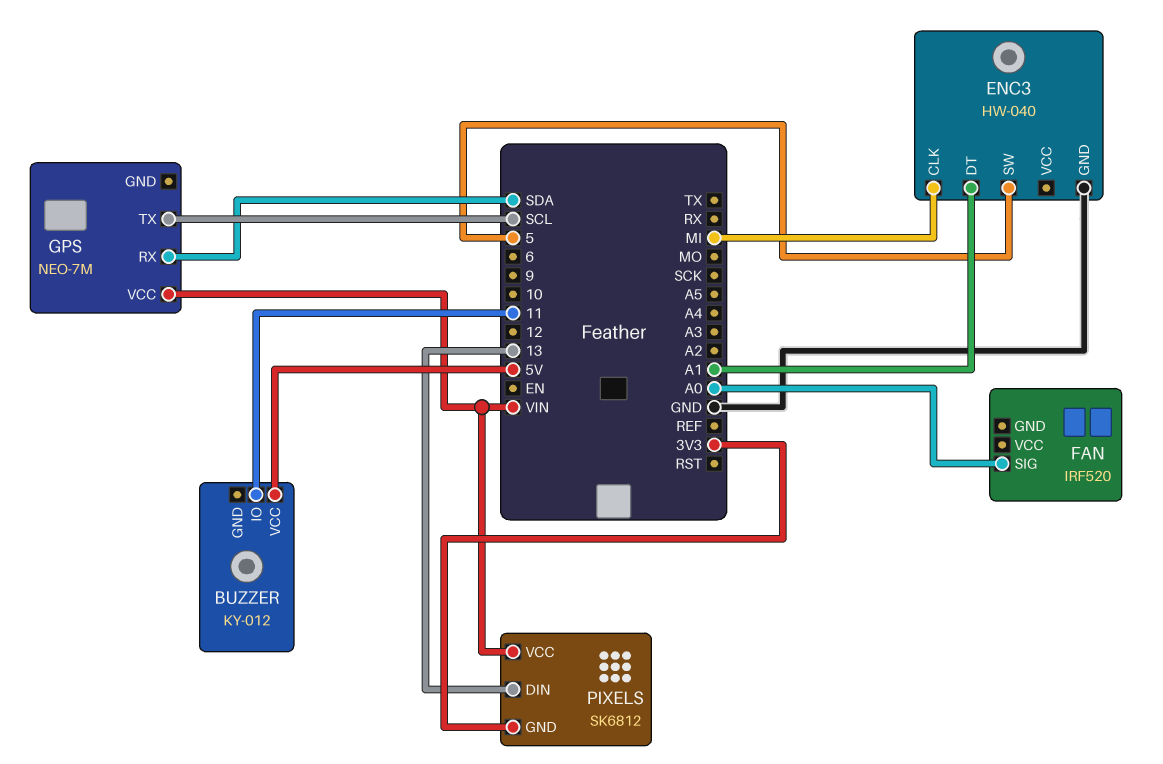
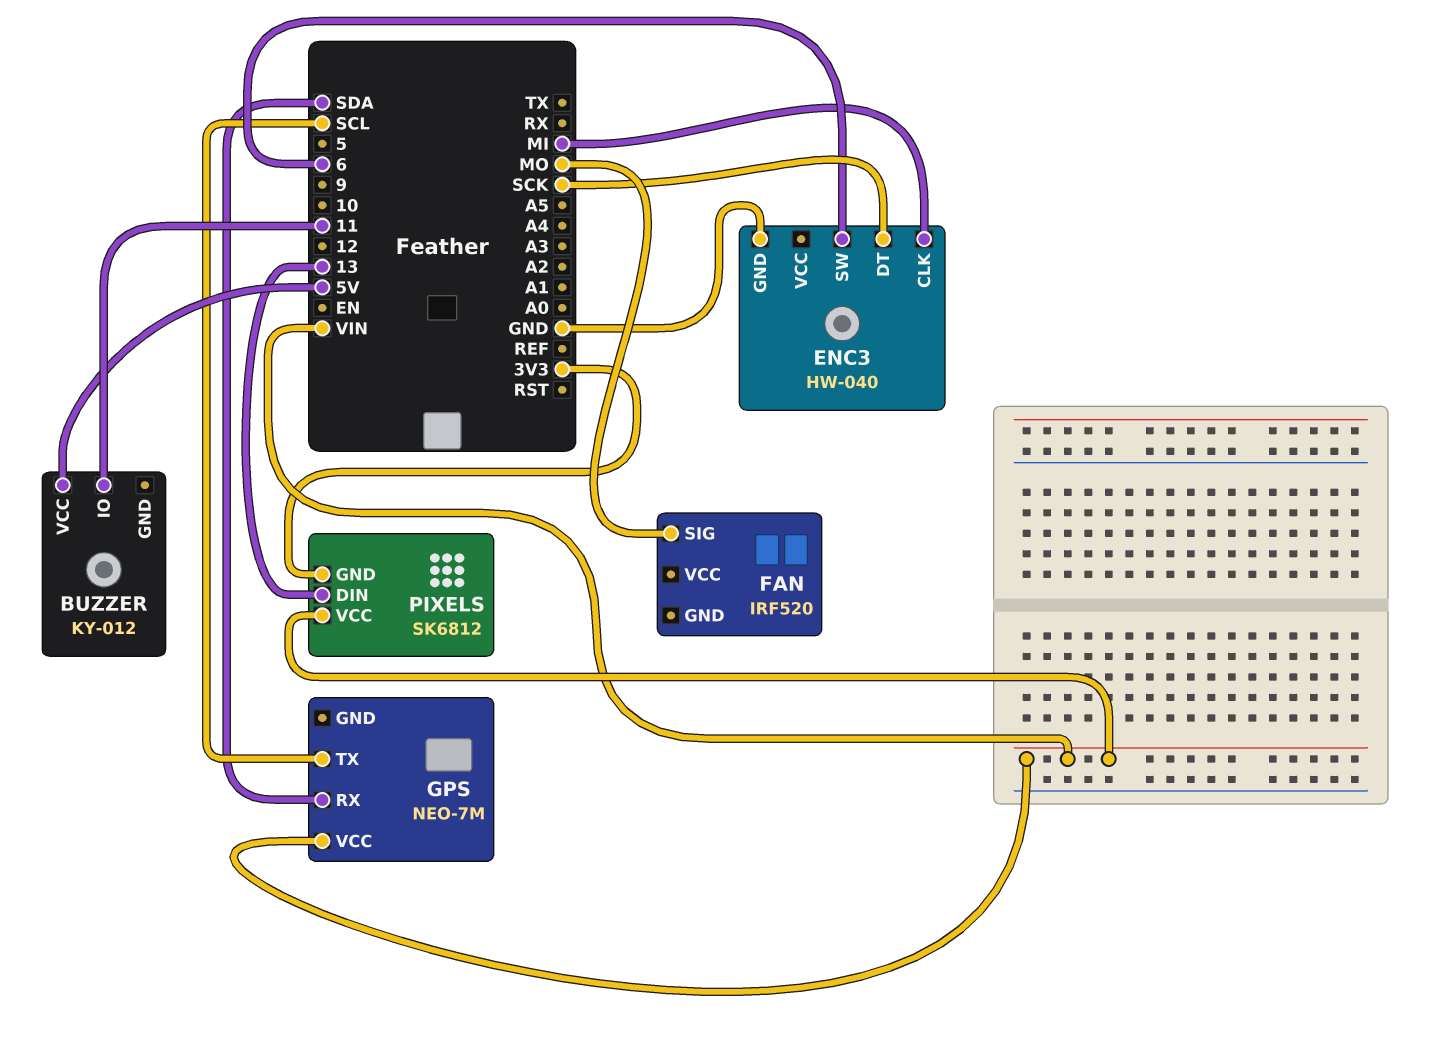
ENC3 pin DT: A1 -> SCK
ENC3 pin SW: 5 -> 6
FAN pin SIG: A0 -> MO

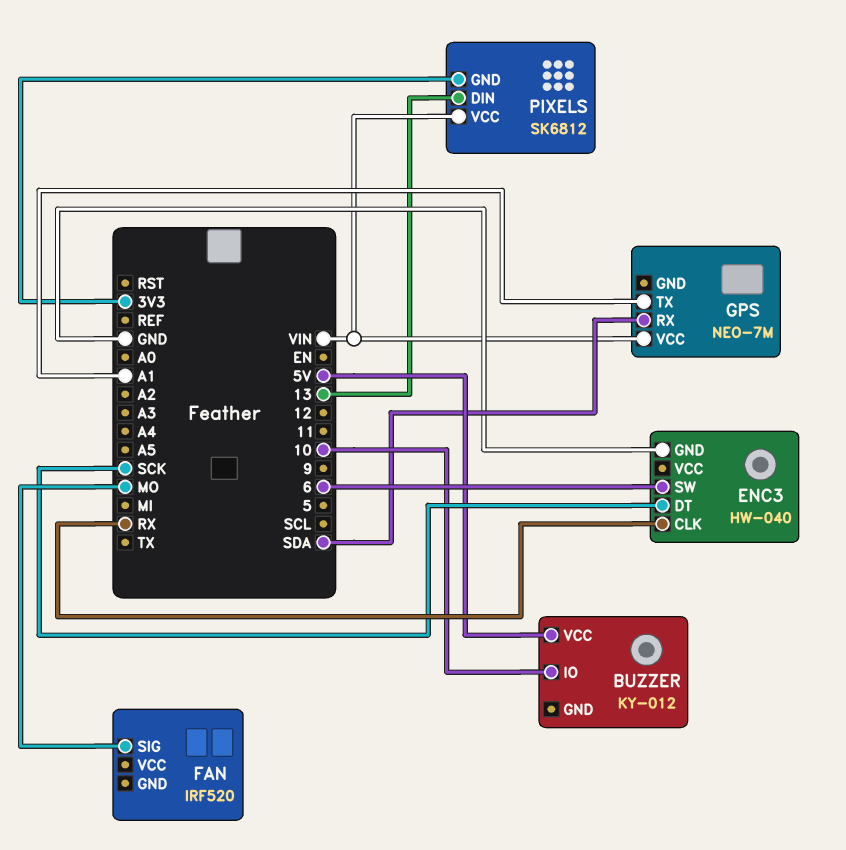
BUZZER pin IO: 11 -> 10
ENC3 pin CLK: MI -> RX
GPS pin TX: SCL -> A1

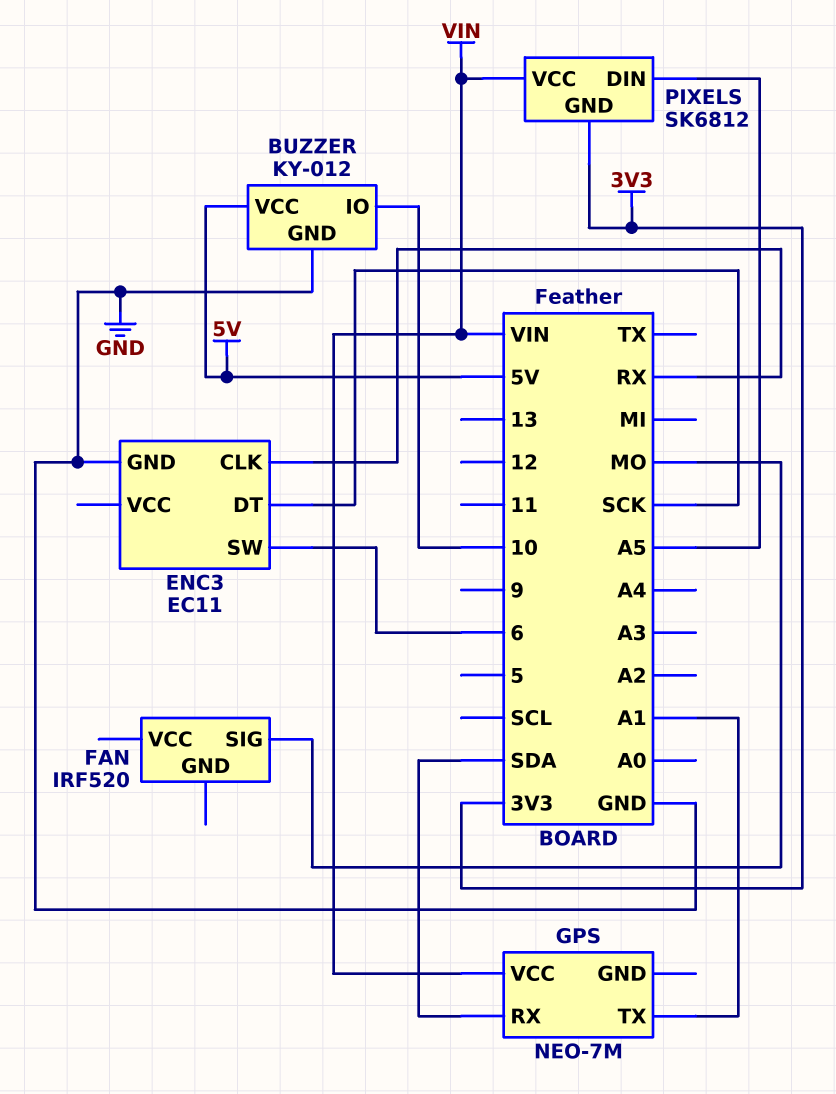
BUZZER pin GND: none -> GND
ENC3: HW-040 -> EC11
PIXELS pin DIN: 13 -> A5

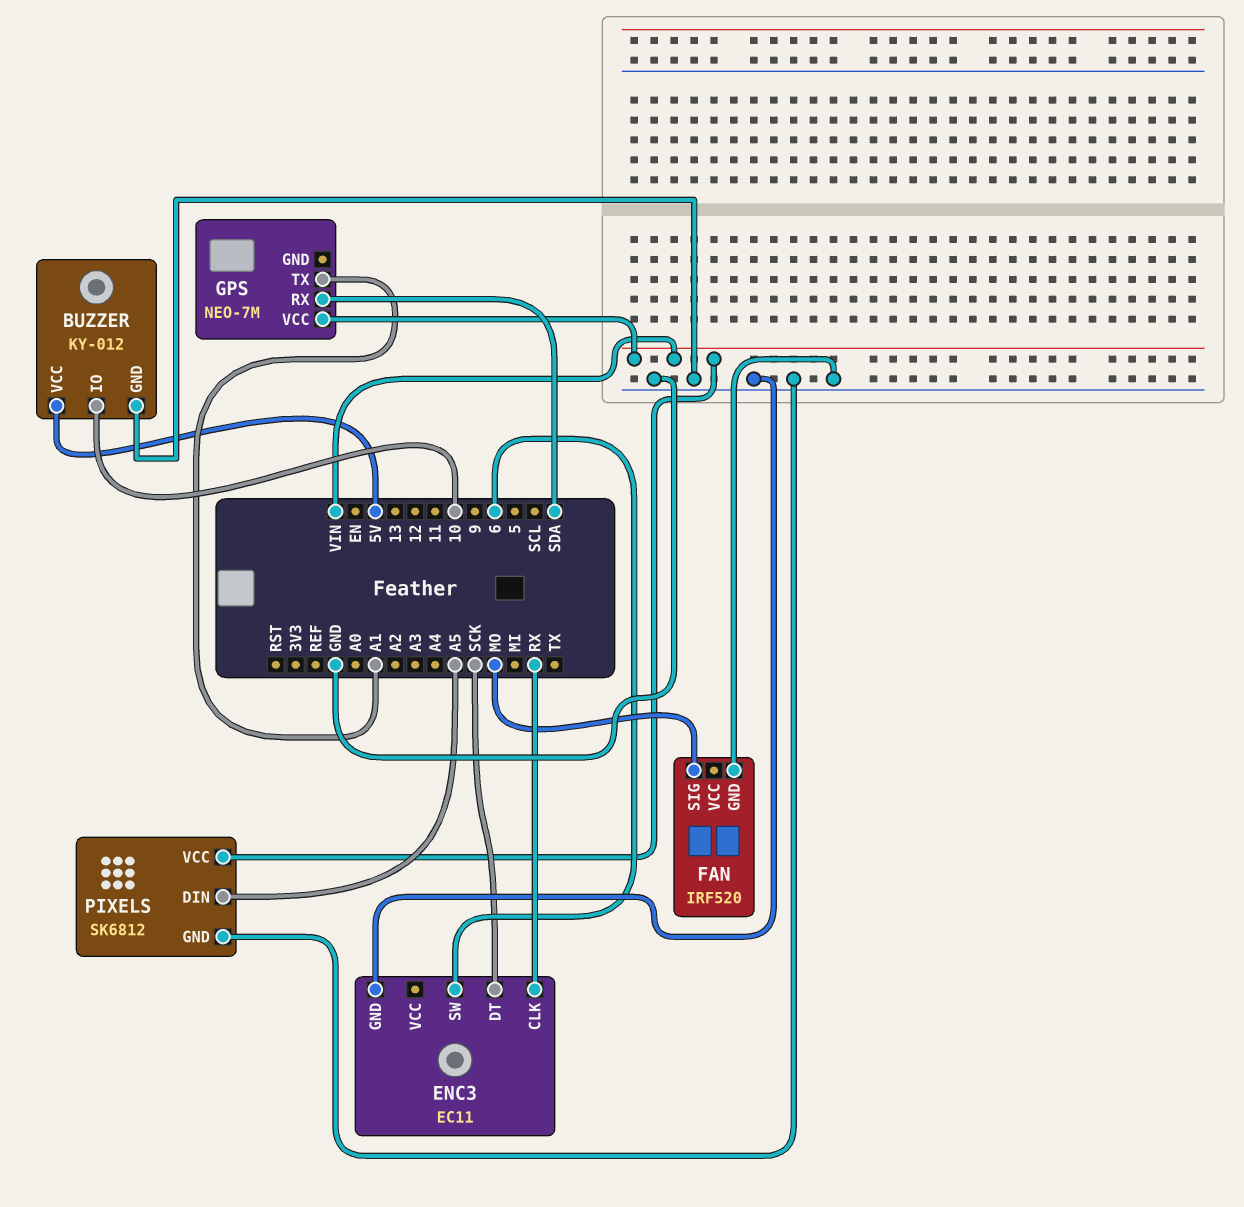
FAN pin GND: none -> GND
PIXELS pin GND: 3V3 -> GND

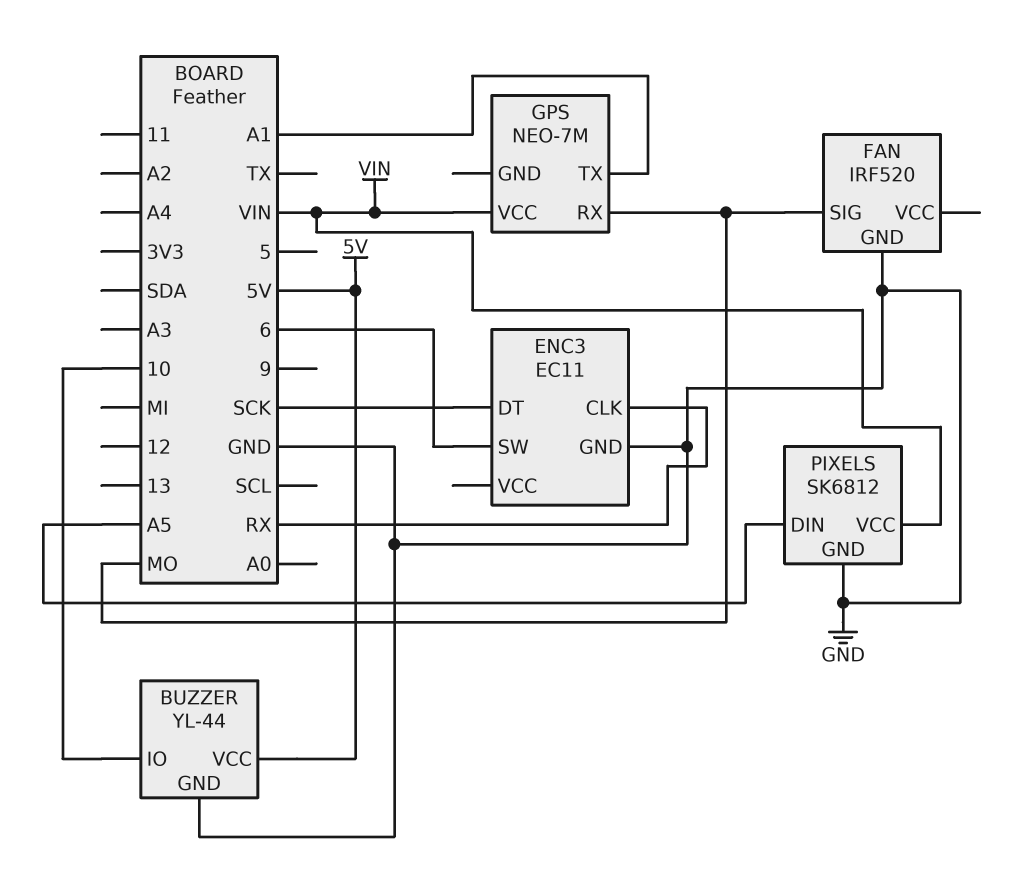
BUZZER: KY-012 -> YL-44
GPS pin RX: SDA -> MO

